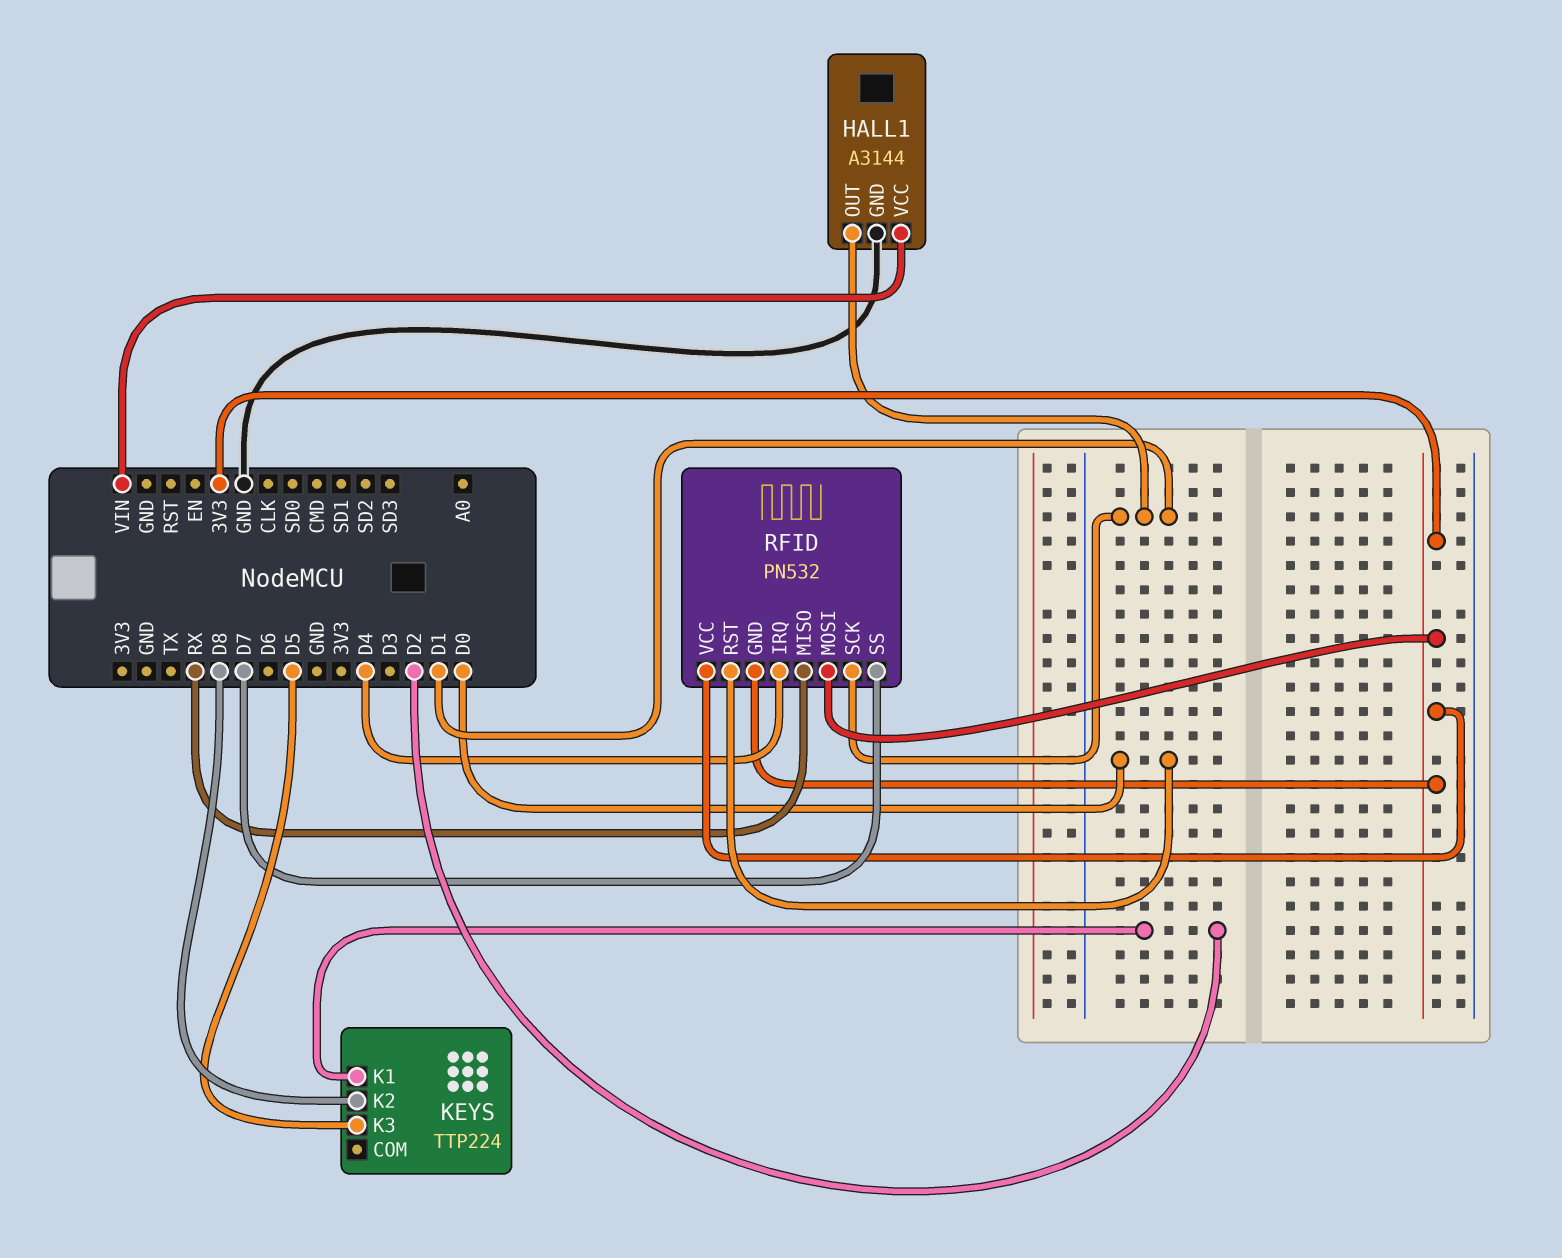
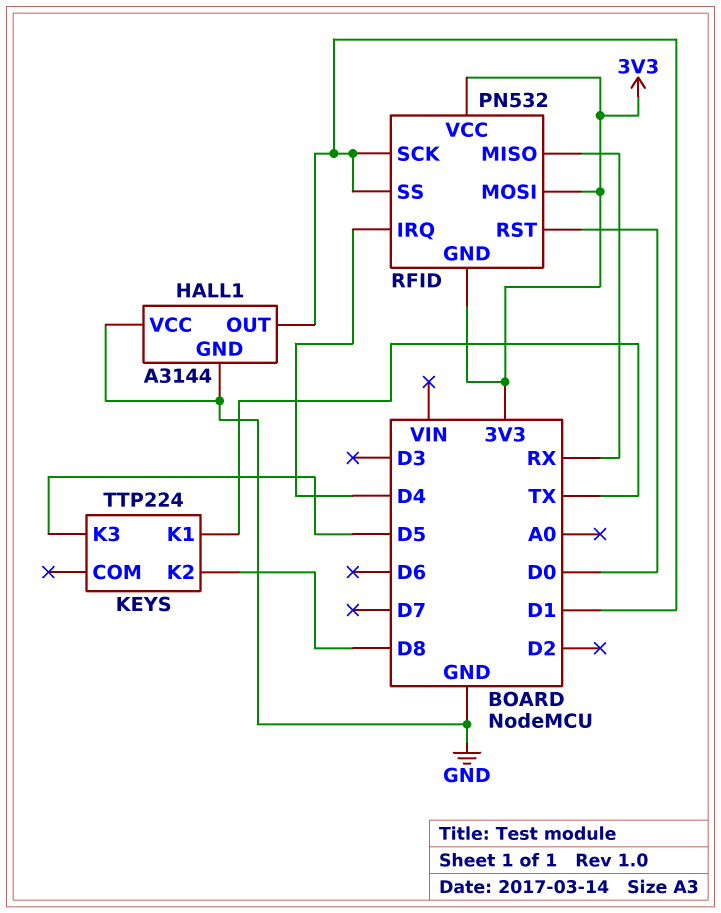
HALL1 pin VCC: VIN -> GND
KEYS pin K1: D2 -> TX
RFID pin SS: D7 -> D1

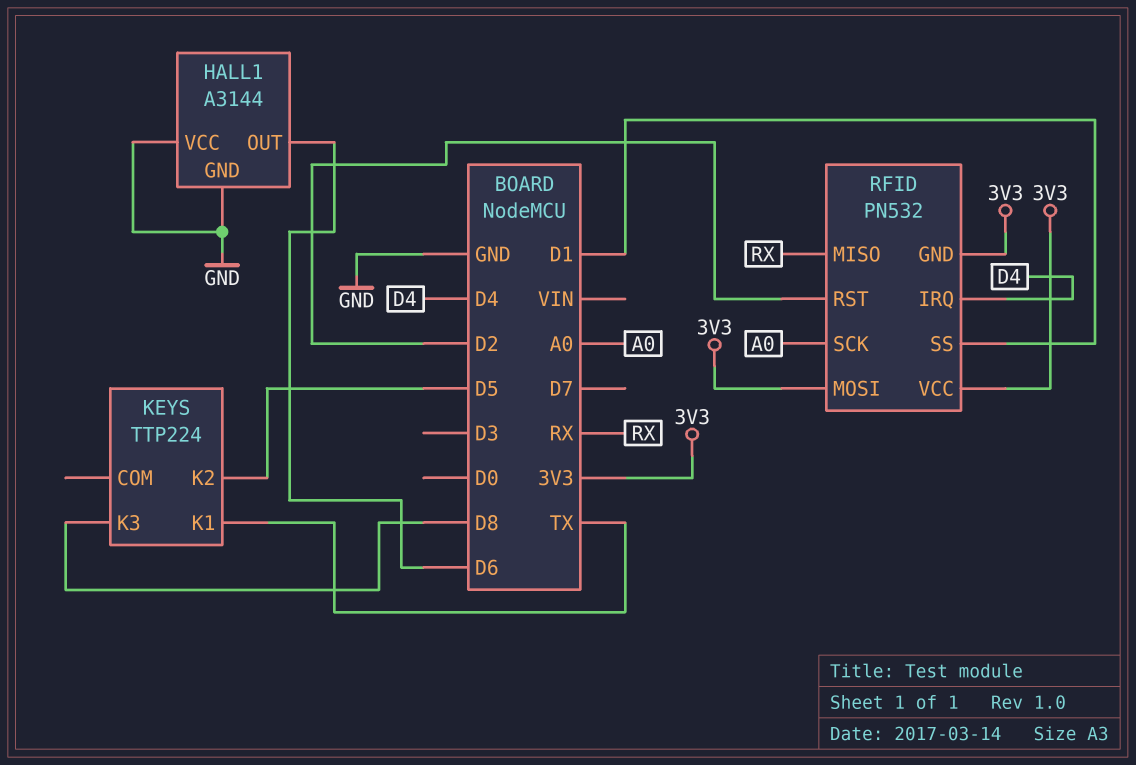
HALL1 pin OUT: D1 -> D6
KEYS pin K2: D8 -> D5
KEYS pin K3: D5 -> D8
RFID pin RST: D0 -> D2
RFID pin SCK: D1 -> A0

